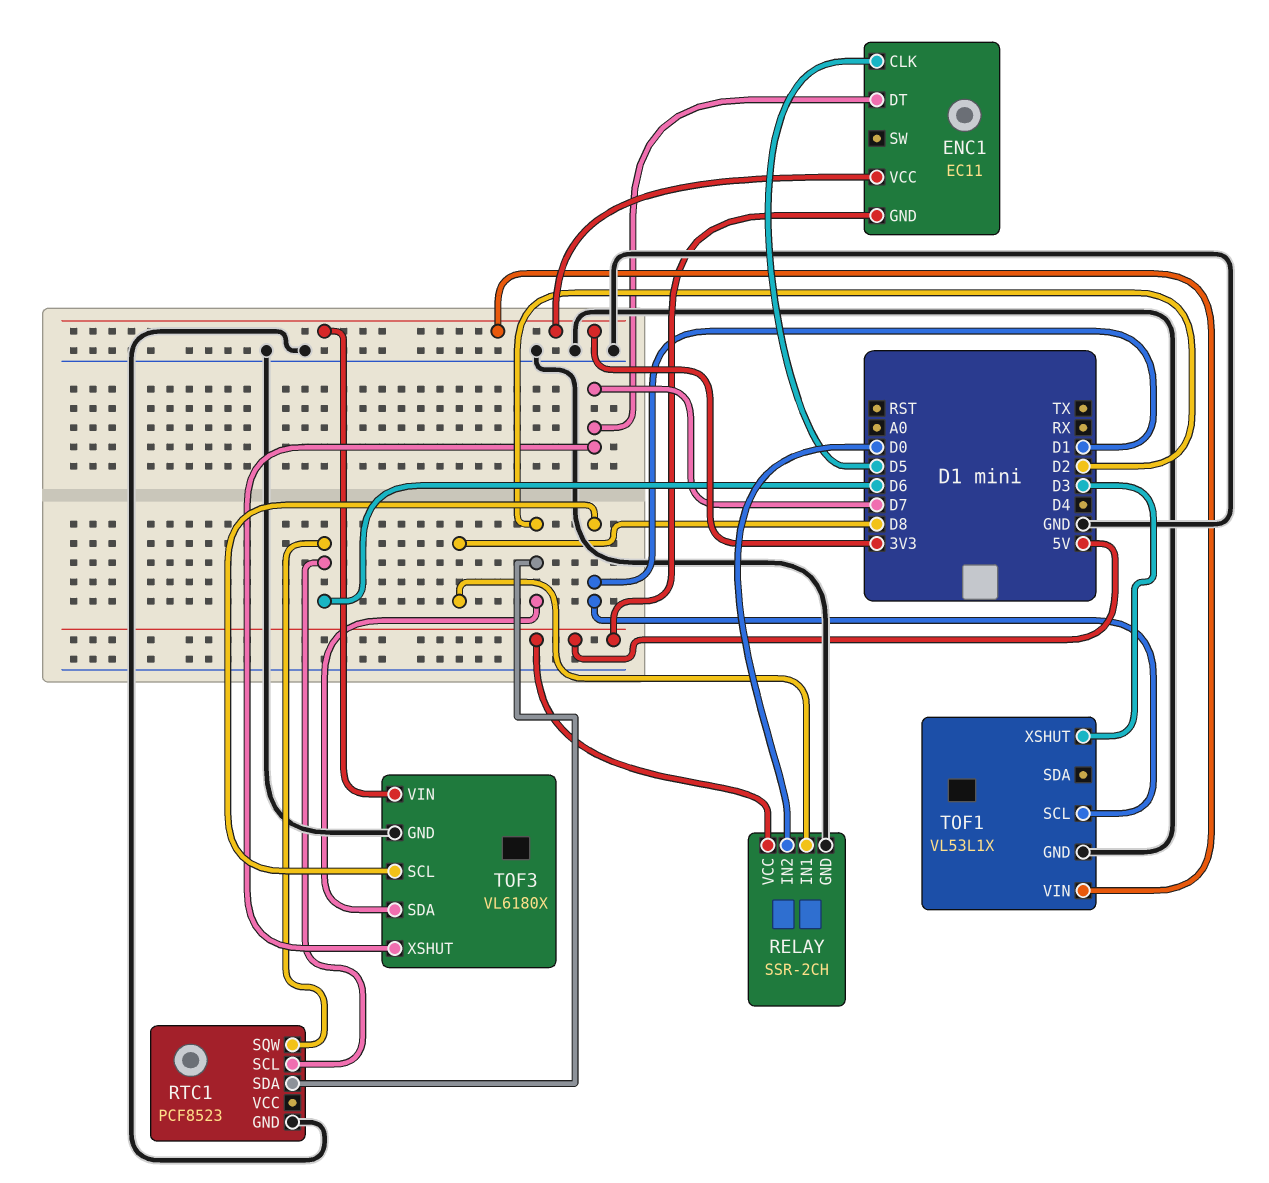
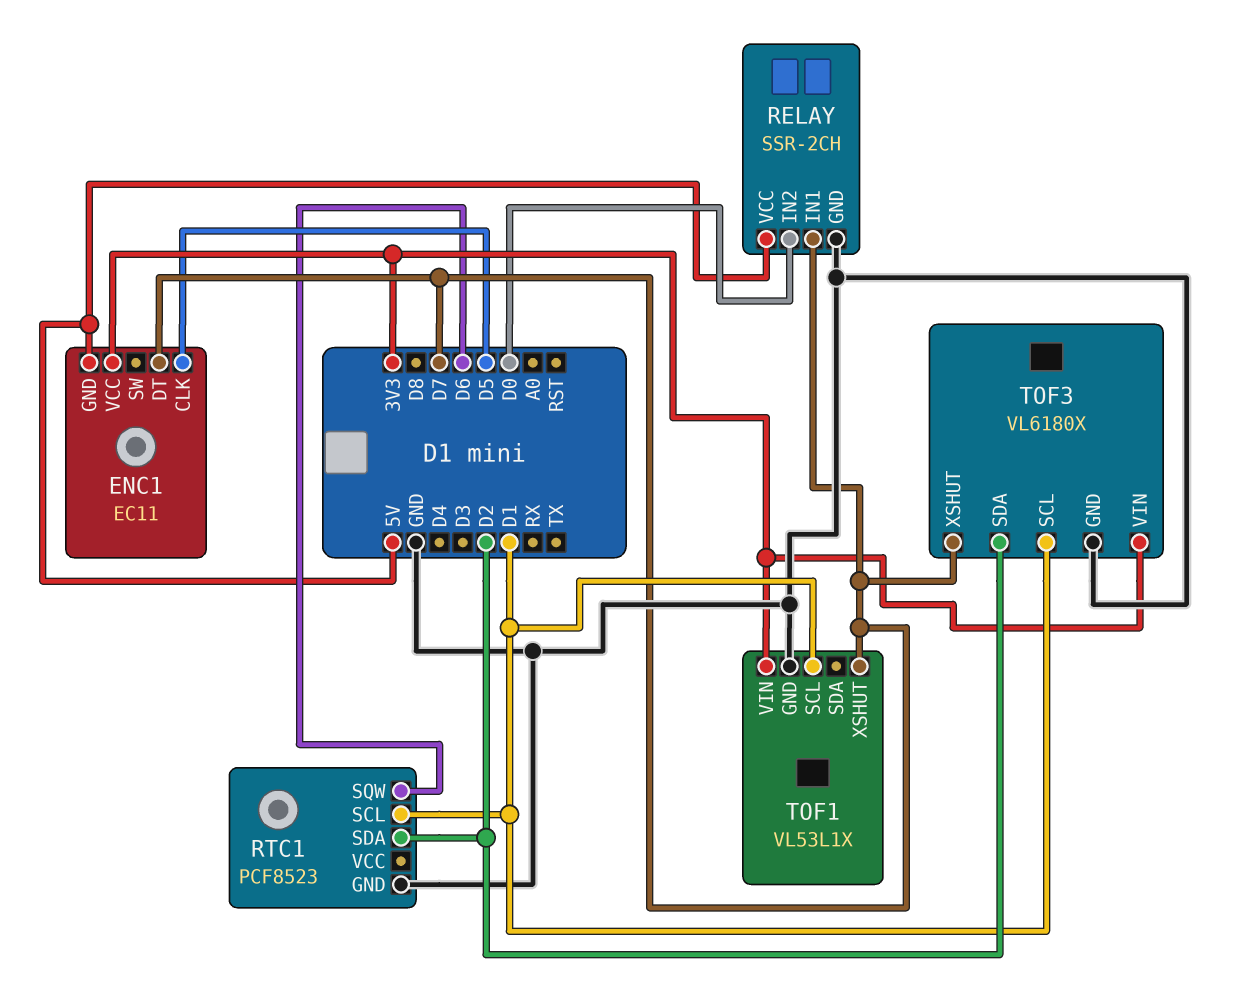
RELAY pin IN1: D8 -> D7
RTC1 pin SCL: D6 -> D1
TOF1 pin XSHUT: D3 -> D7

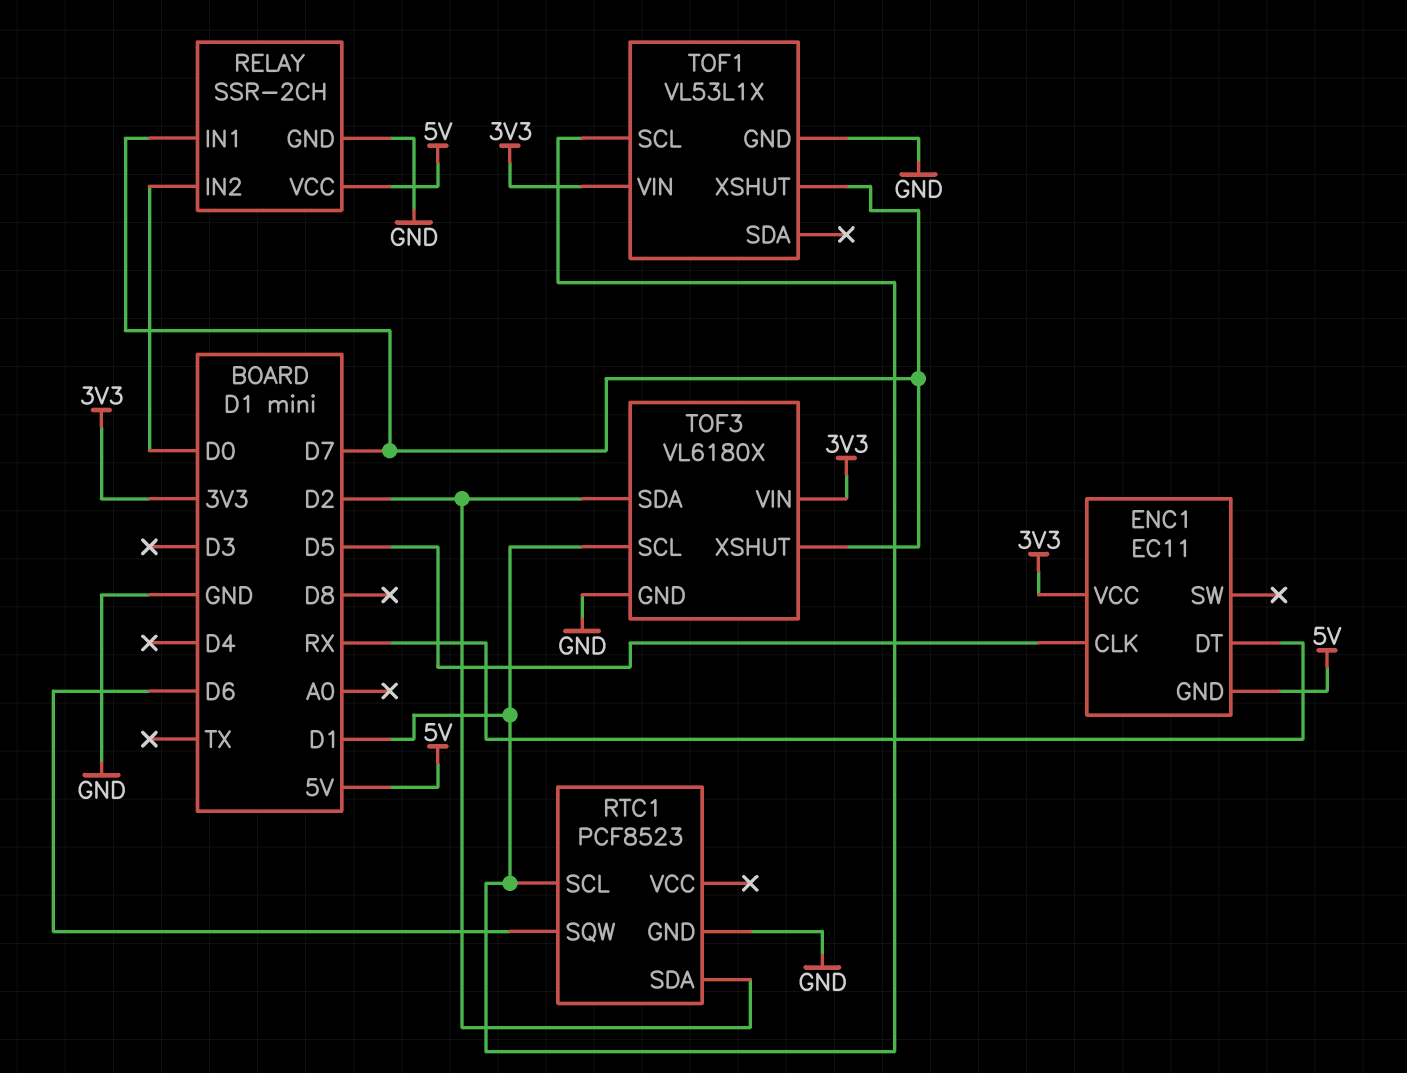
ENC1 pin DT: D7 -> RX

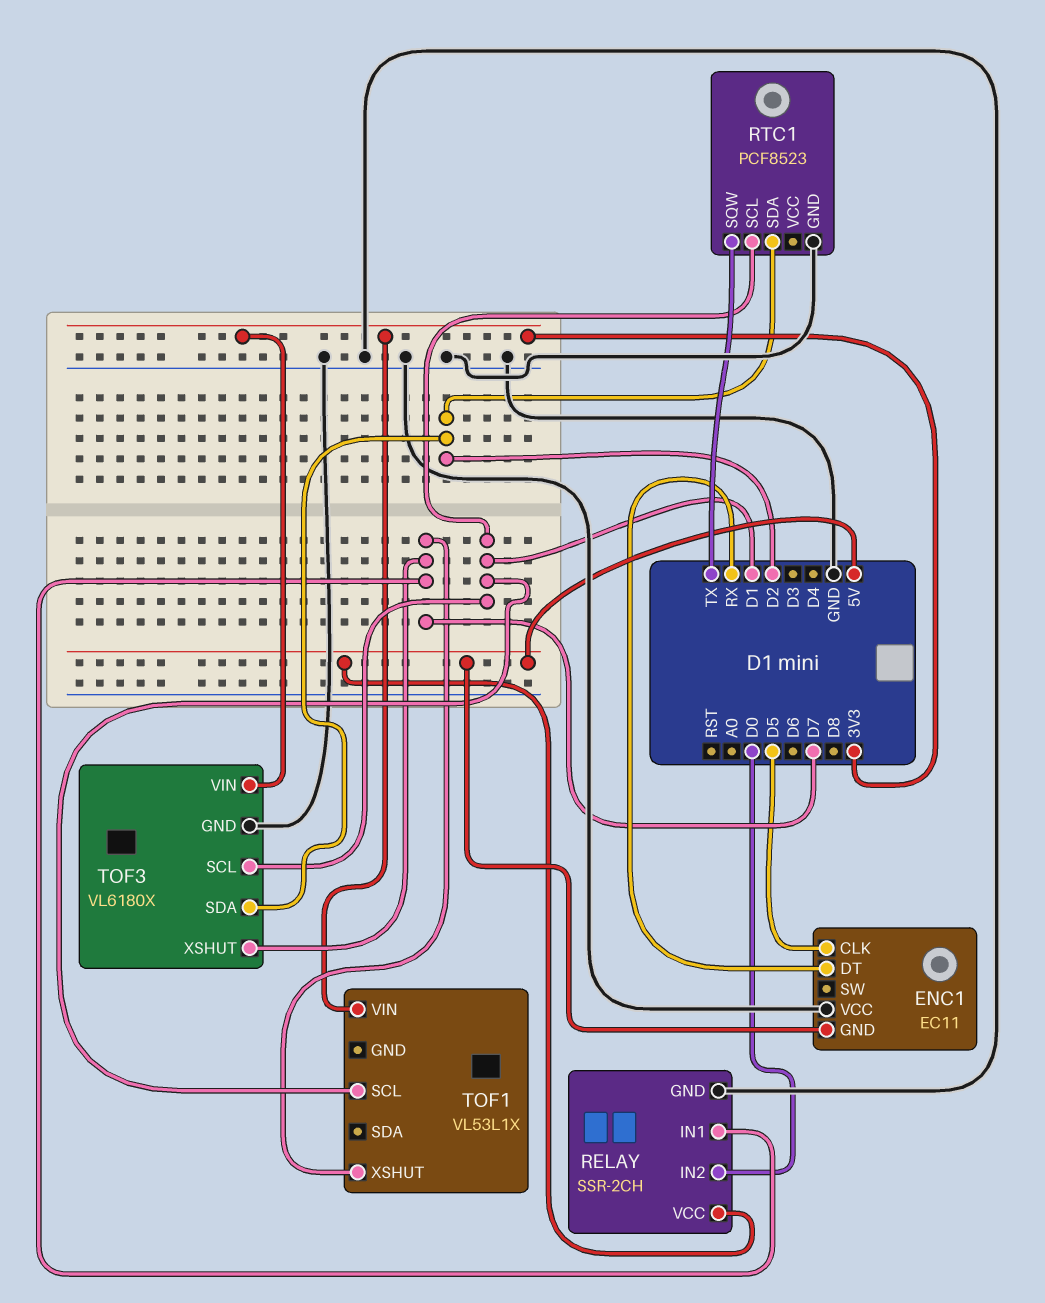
ENC1 pin VCC: 3V3 -> GND
RTC1 pin SQW: D6 -> TX
TOF1 pin GND: GND -> none

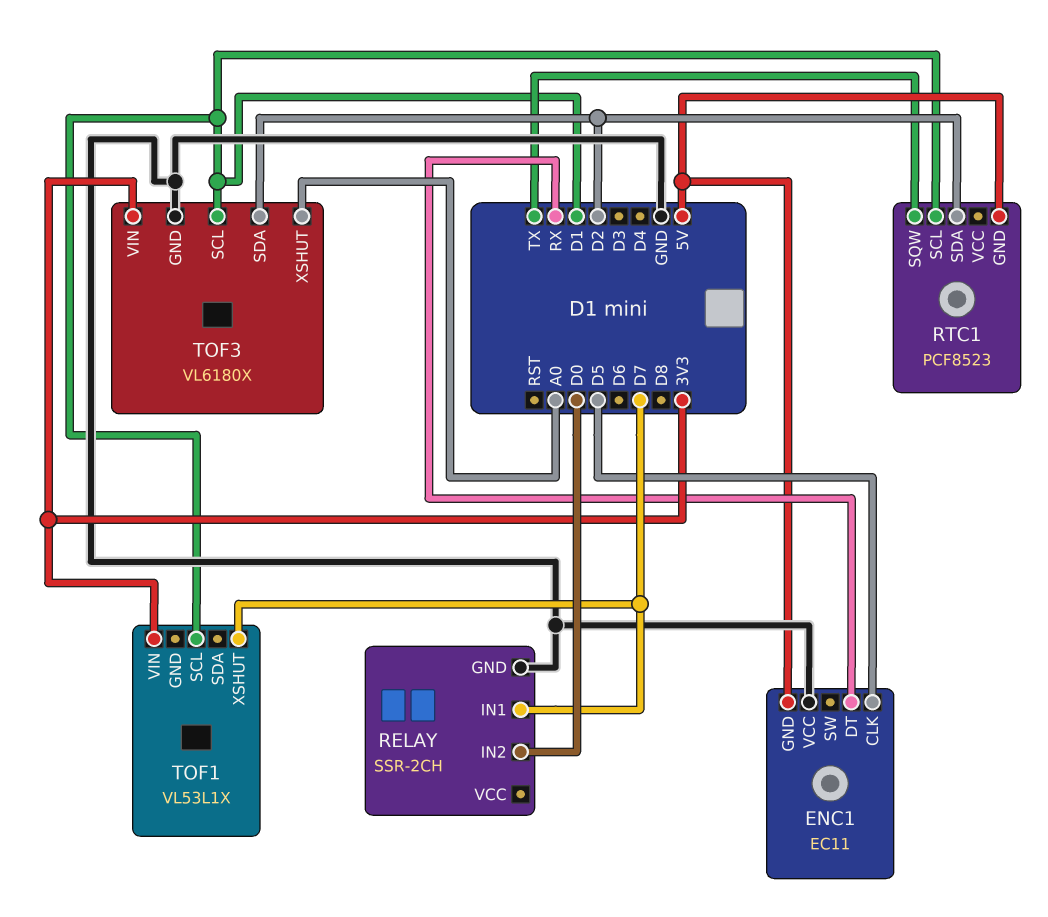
RELAY pin VCC: 5V -> none
RTC1 pin GND: GND -> 5V
TOF3 pin XSHUT: D7 -> A0

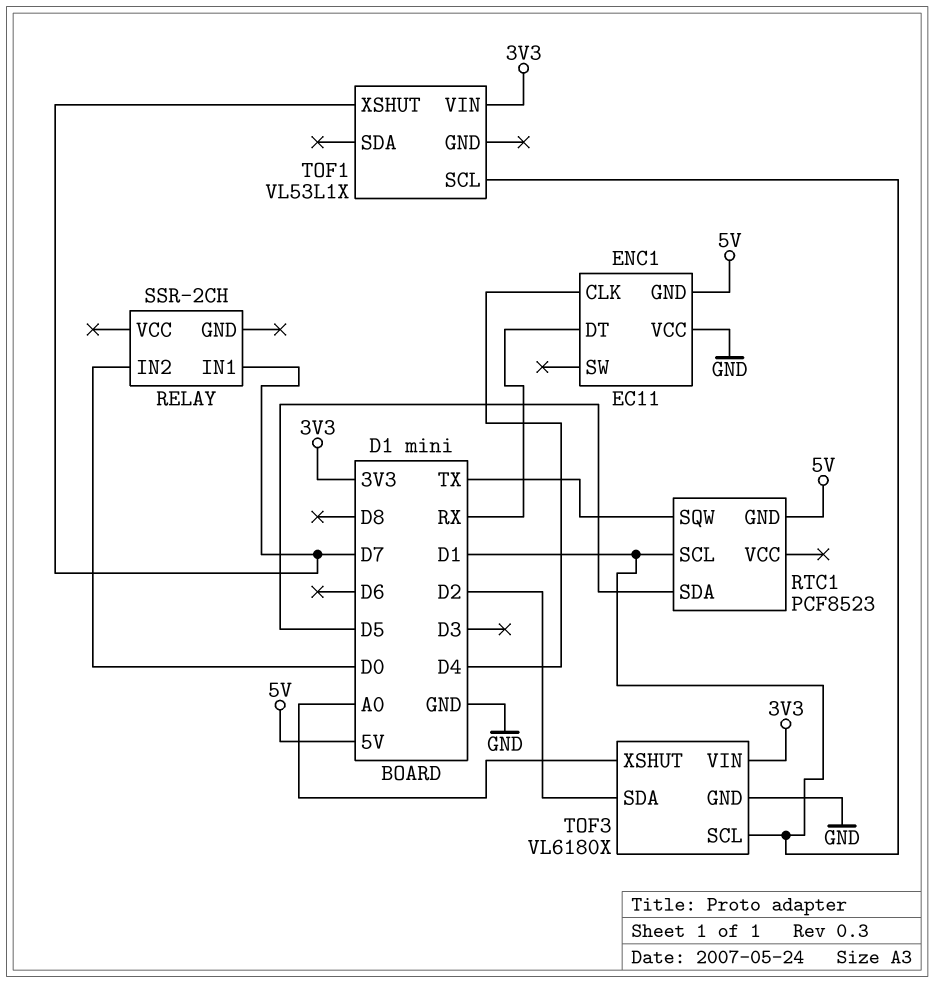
ENC1 pin CLK: D5 -> D4
RELAY pin GND: GND -> none
RTC1 pin SDA: D2 -> D5

